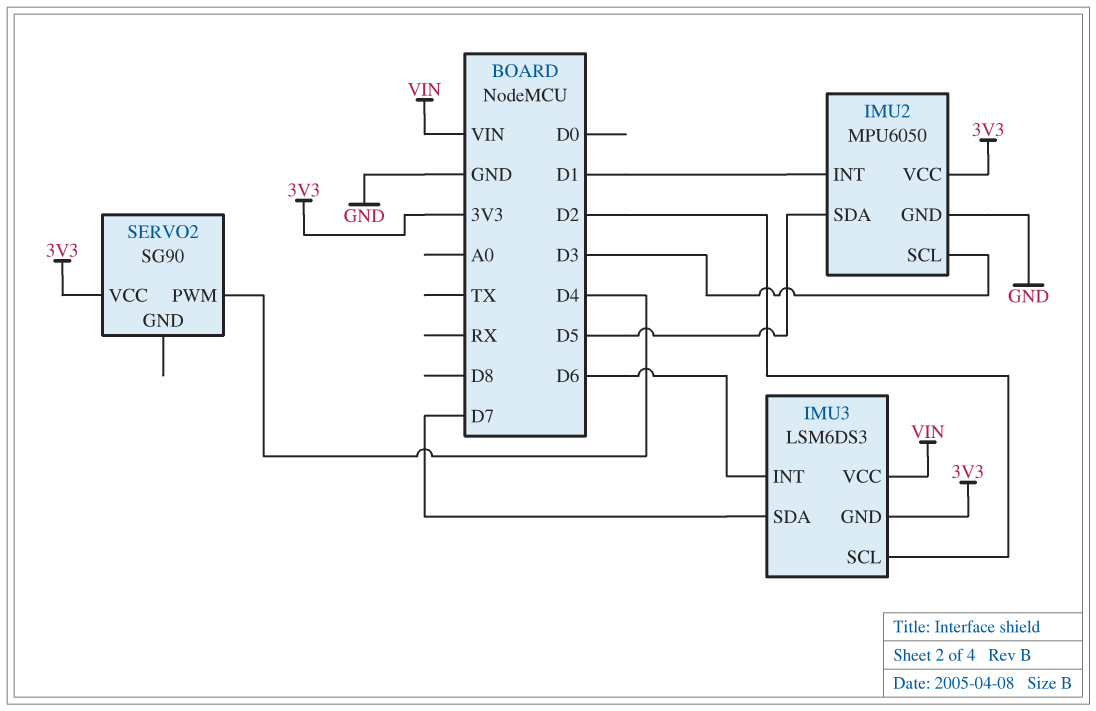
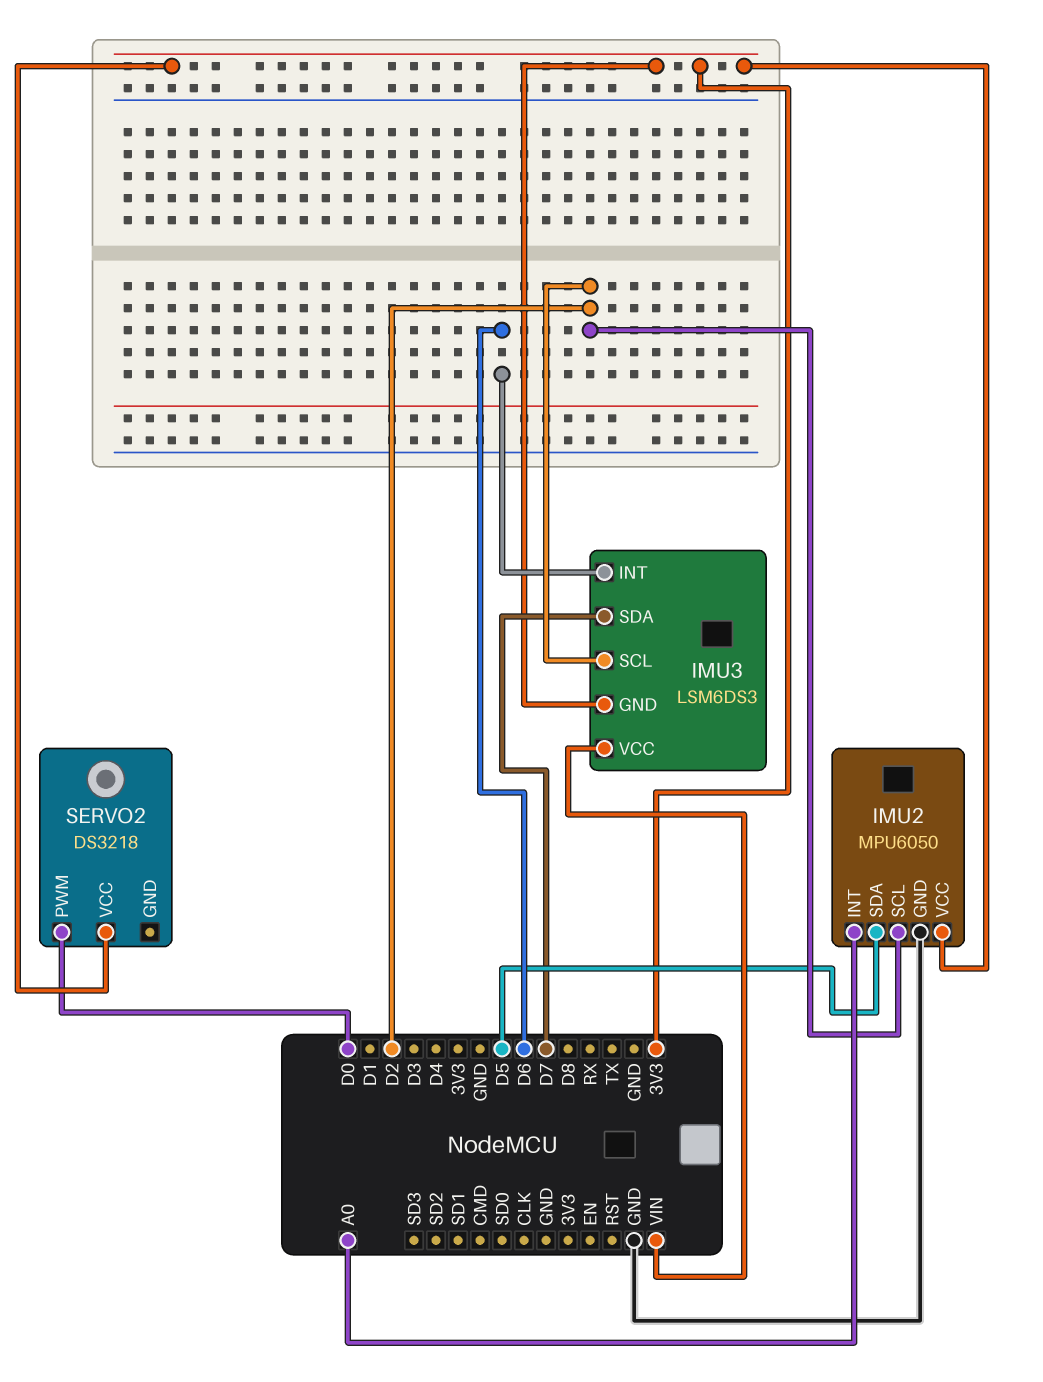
IMU2 pin INT: D1 -> A0
IMU2 pin SCL: D3 -> D2
SERVO2: SG90 -> DS3218
SERVO2 pin PWM: D4 -> D0

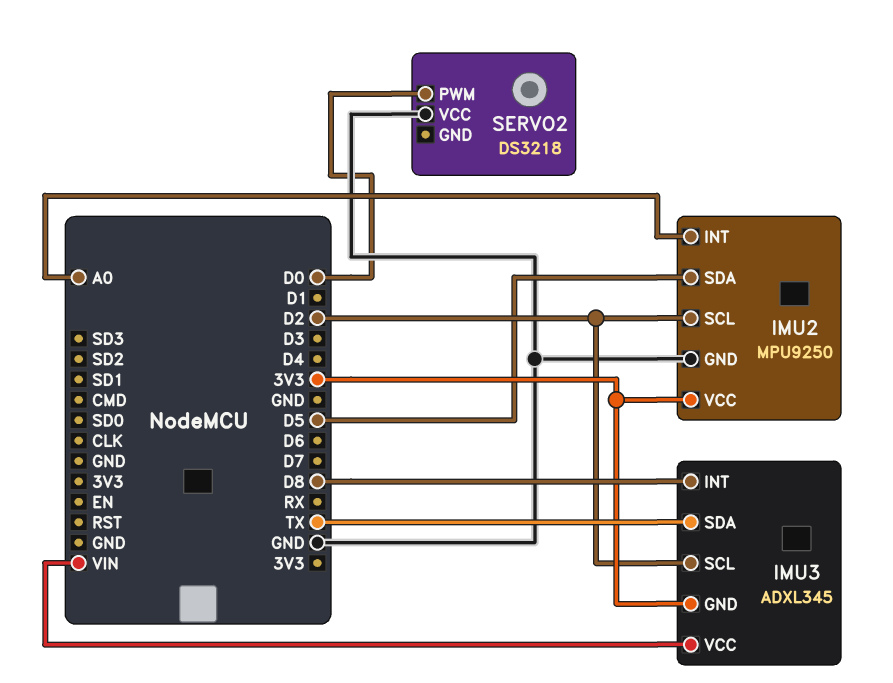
IMU2: MPU6050 -> MPU9250
IMU3: LSM6DS3 -> ADXL345
IMU3 pin INT: D6 -> D8
IMU3 pin SDA: D7 -> TX
SERVO2 pin VCC: 3V3 -> GND

